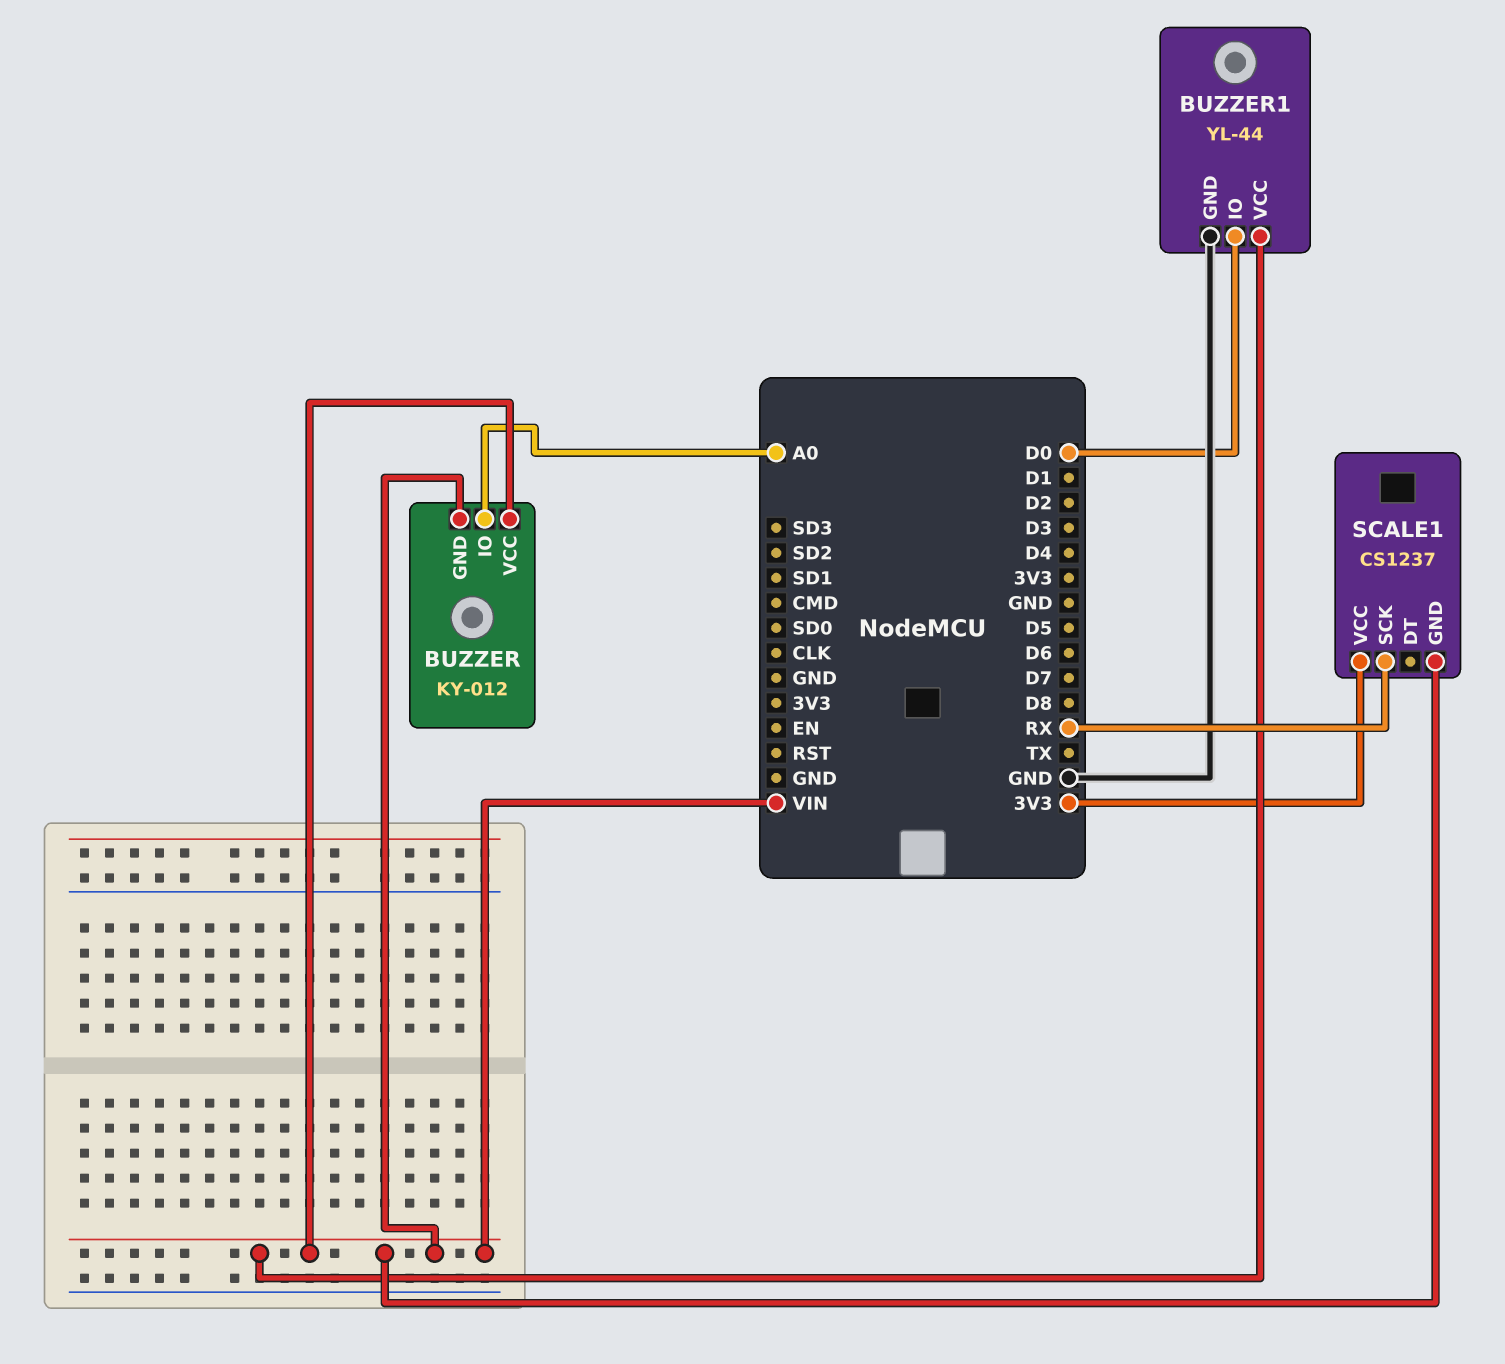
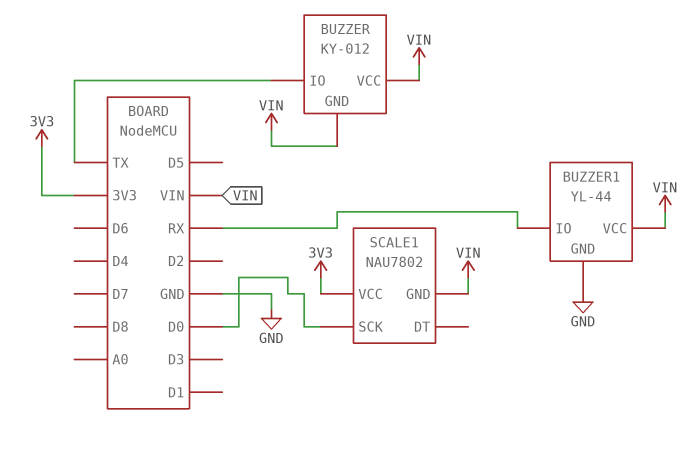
BUZZER pin IO: A0 -> TX
BUZZER1 pin IO: D0 -> RX
SCALE1: CS1237 -> NAU7802
SCALE1 pin SCK: RX -> D0

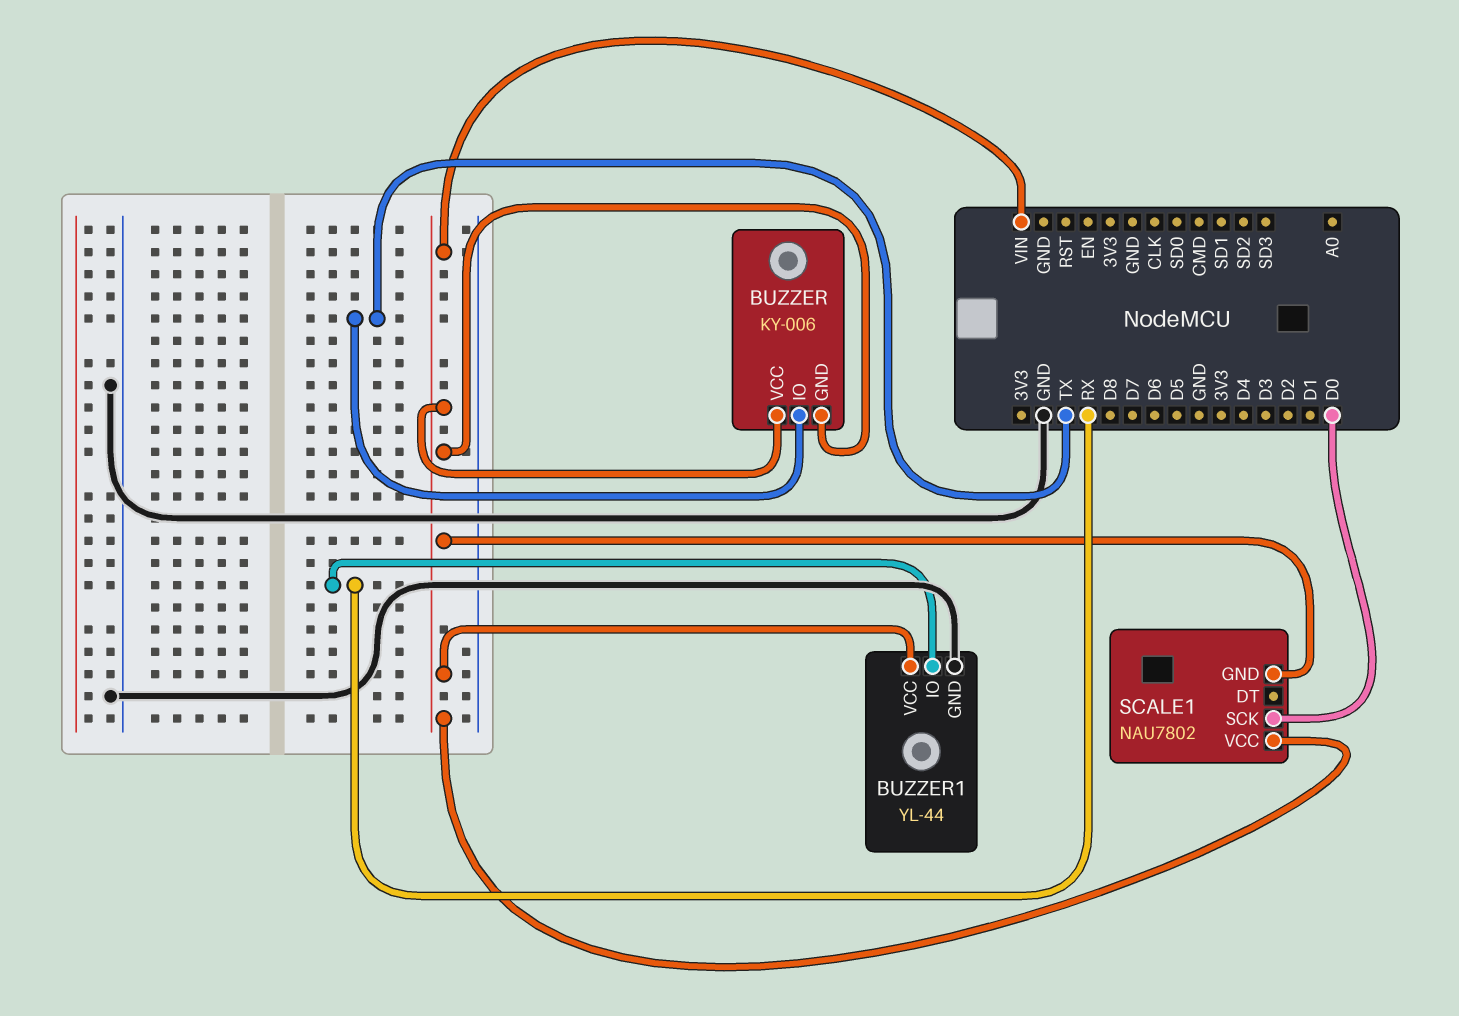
BUZZER: KY-012 -> KY-006
SCALE1 pin VCC: 3V3 -> VIN

